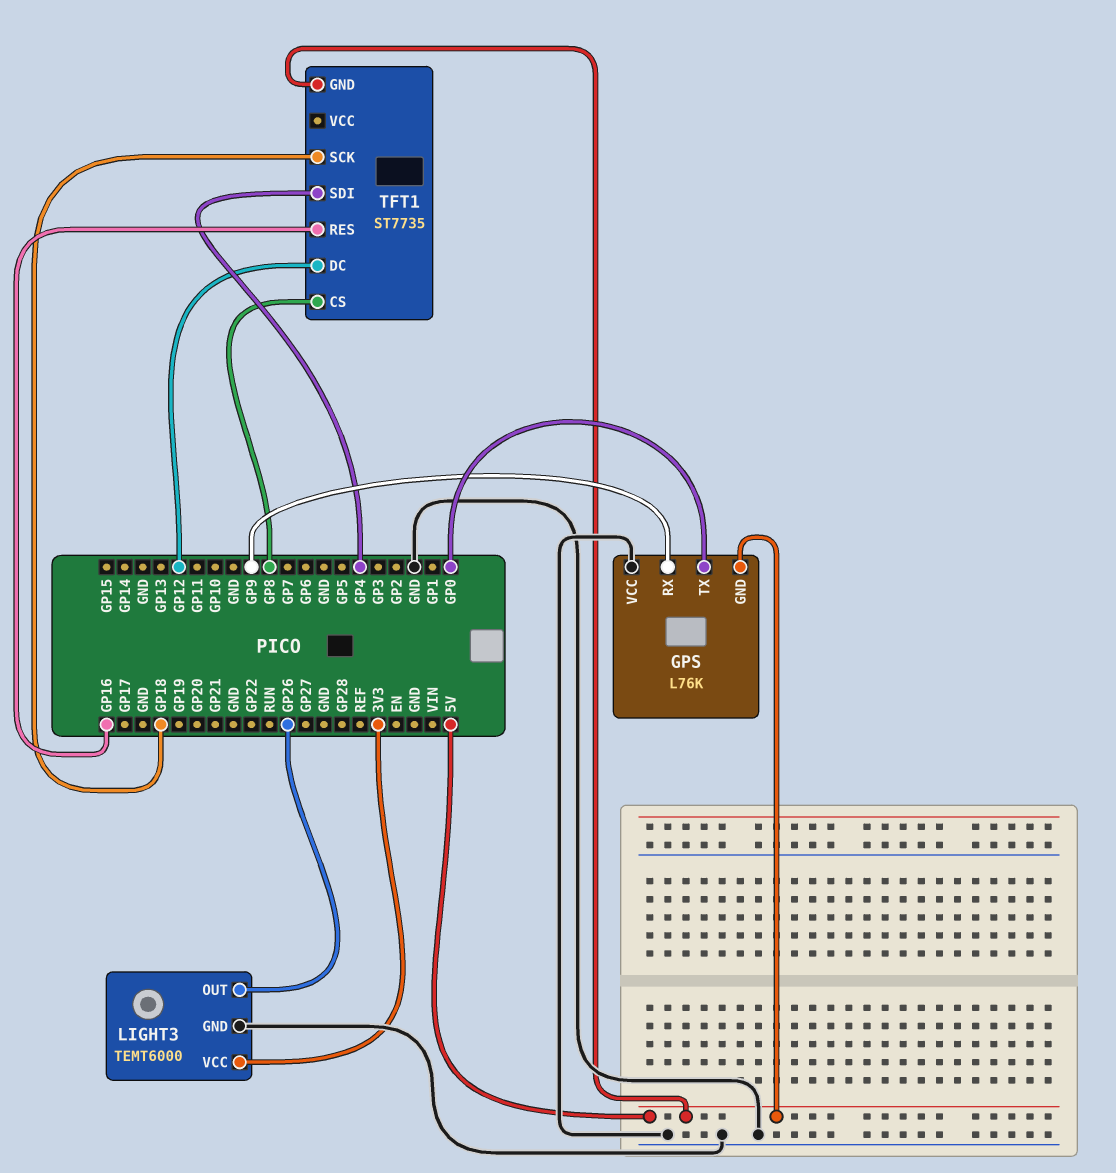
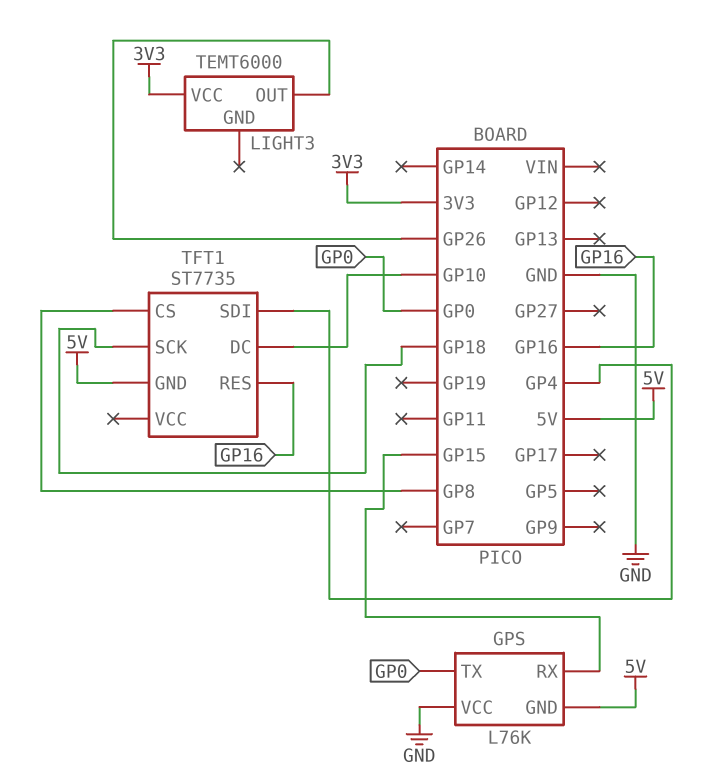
GPS pin RX: GP9 -> GP15
LIGHT3 pin GND: GND -> none
TFT1 pin DC: GP12 -> GP10

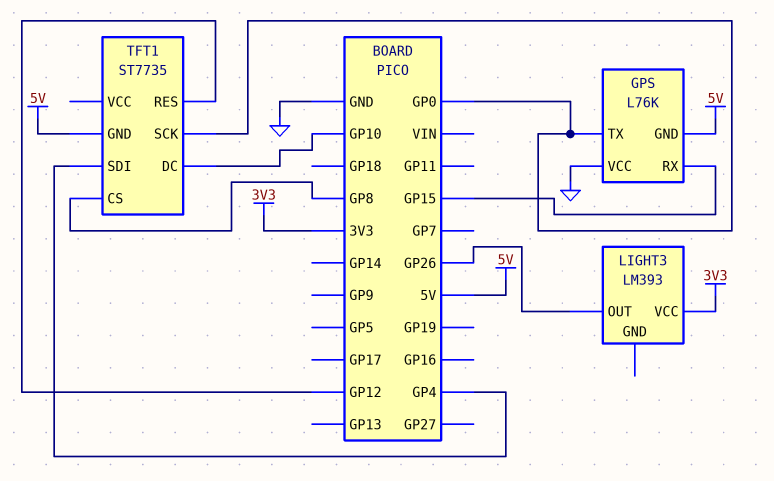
LIGHT3: TEMT6000 -> LM393
TFT1 pin RES: GP16 -> GP12
TFT1 pin SCK: GP18 -> GP0

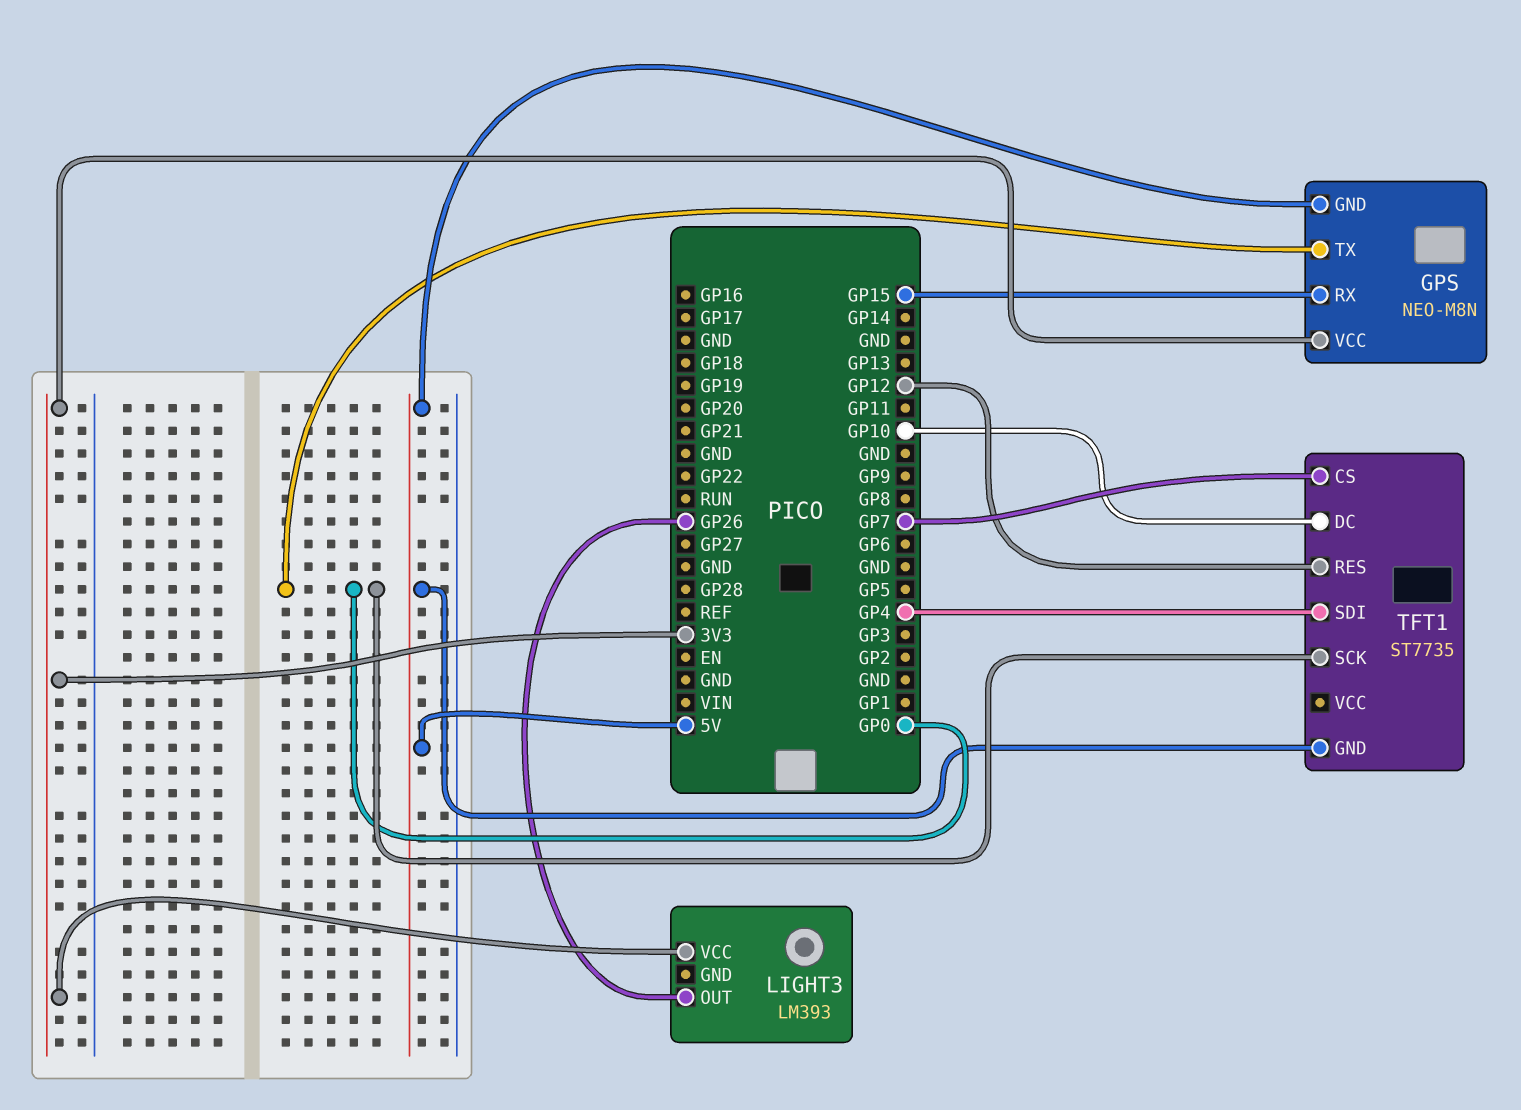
GPS: L76K -> NEO-M8N
GPS pin VCC: GND -> 3V3
TFT1 pin CS: GP8 -> GP7

